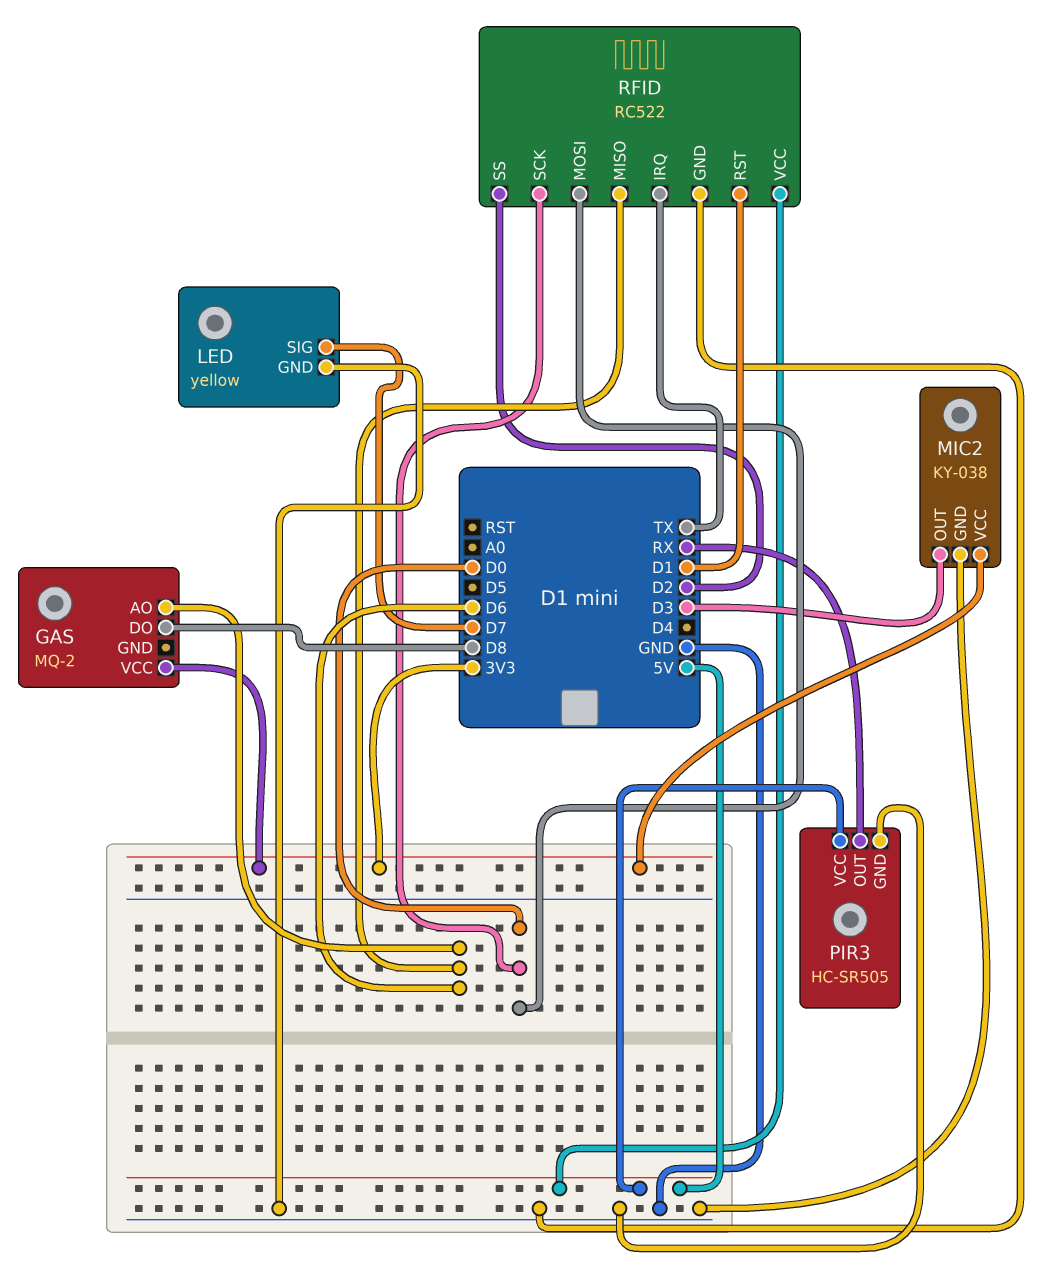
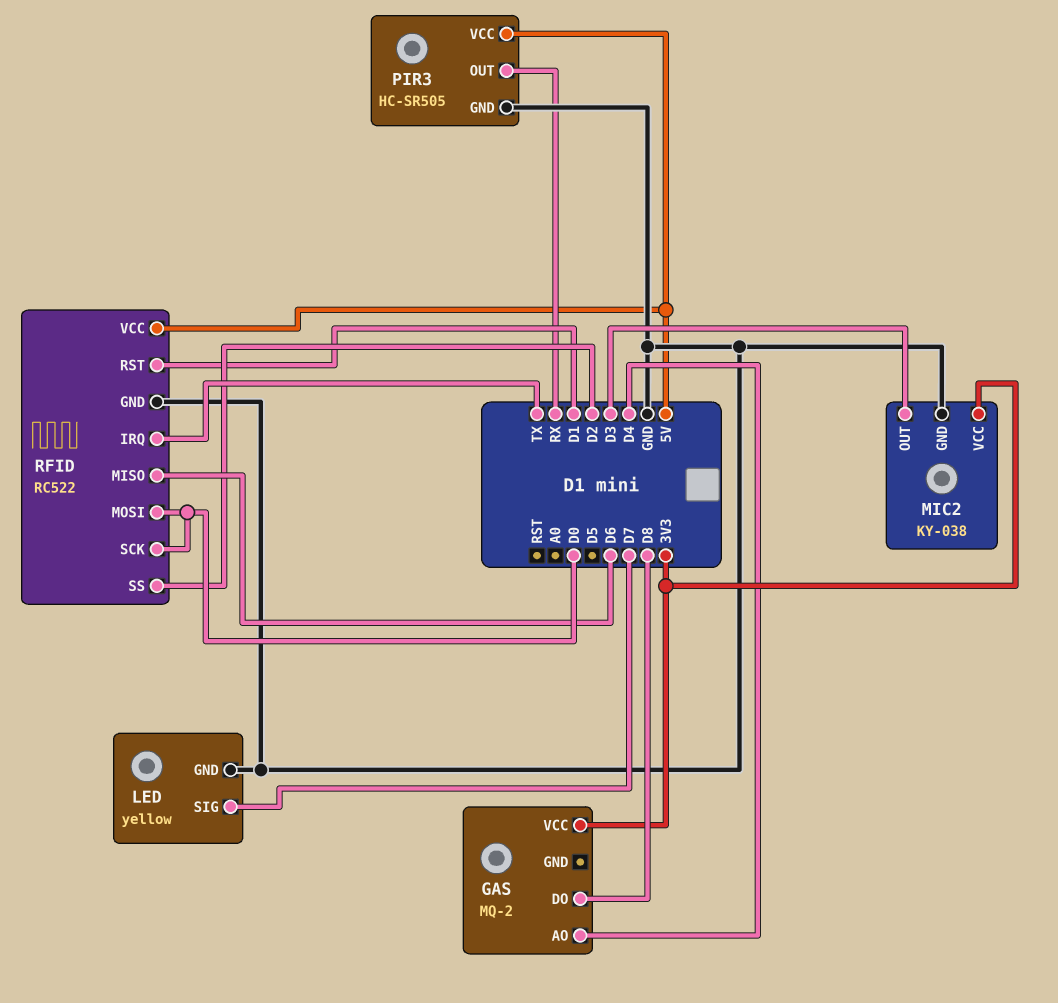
GAS pin AO: D6 -> D4

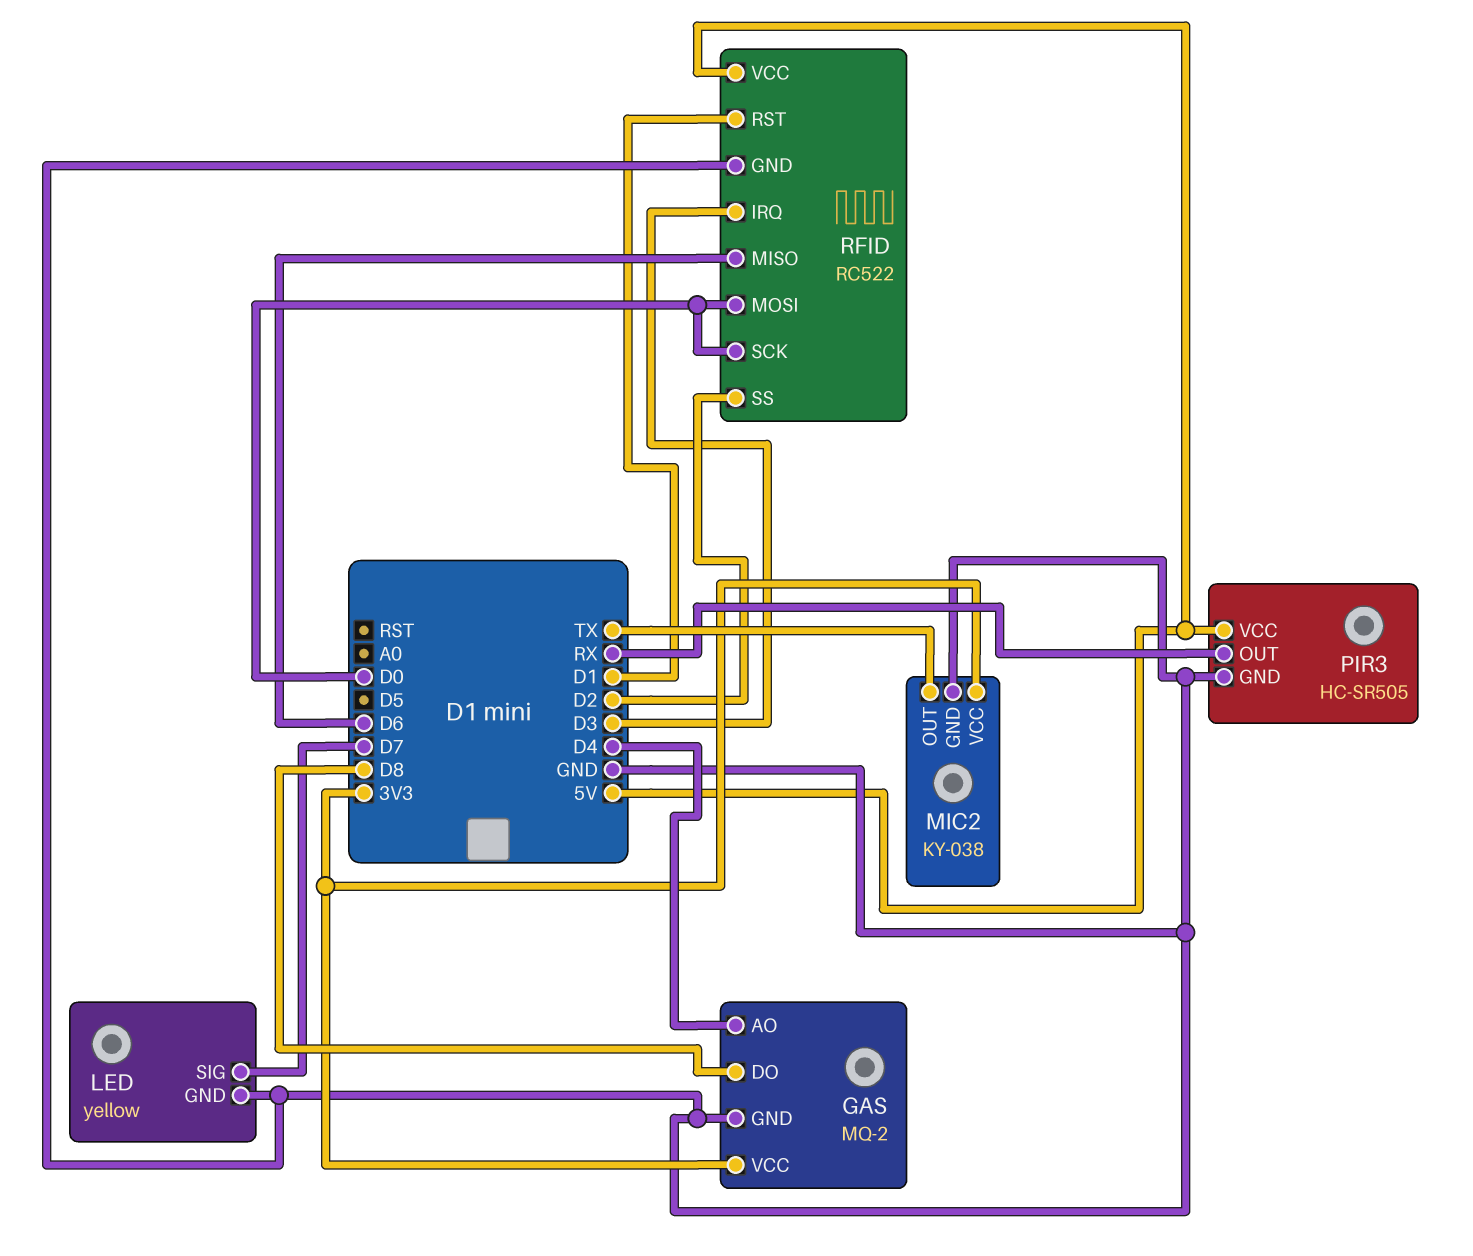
GAS pin GND: none -> GND
MIC2 pin OUT: D3 -> TX
RFID pin IRQ: TX -> D3

